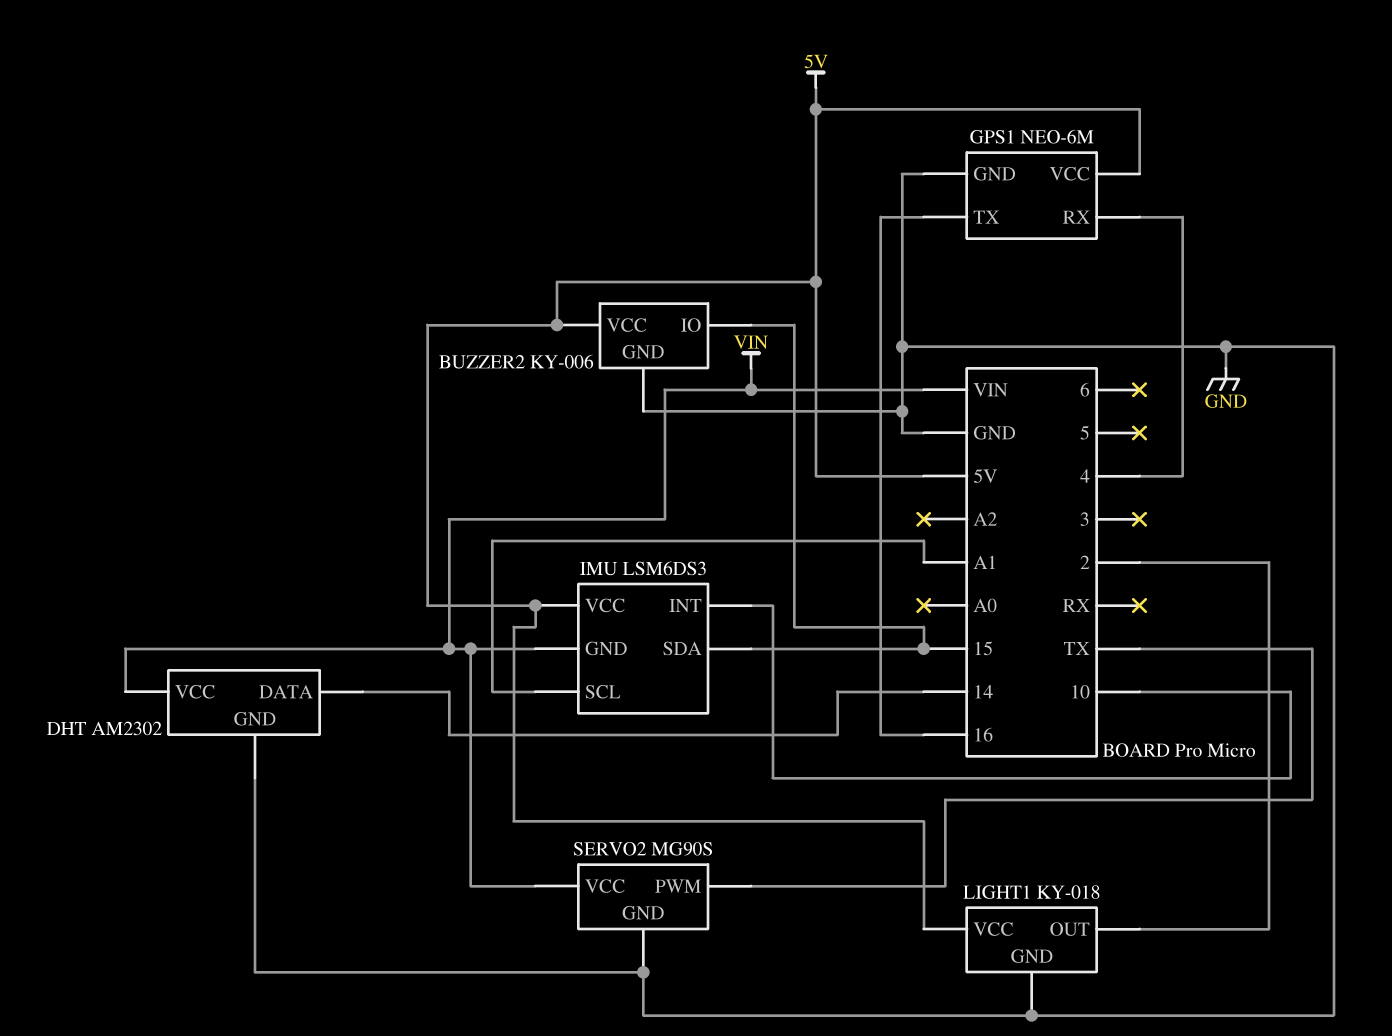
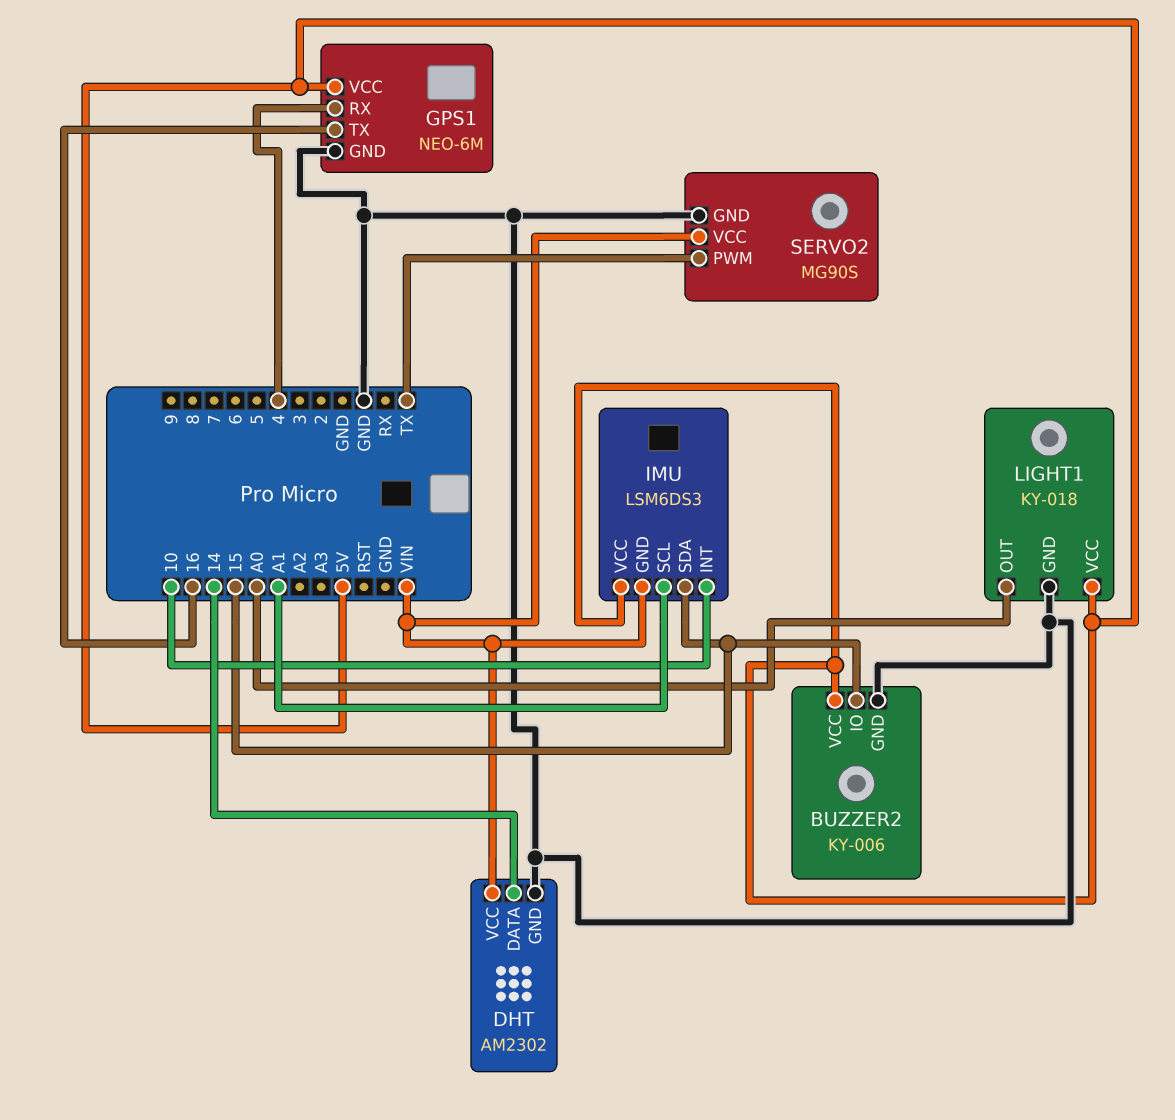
LIGHT1 pin OUT: 2 -> A0

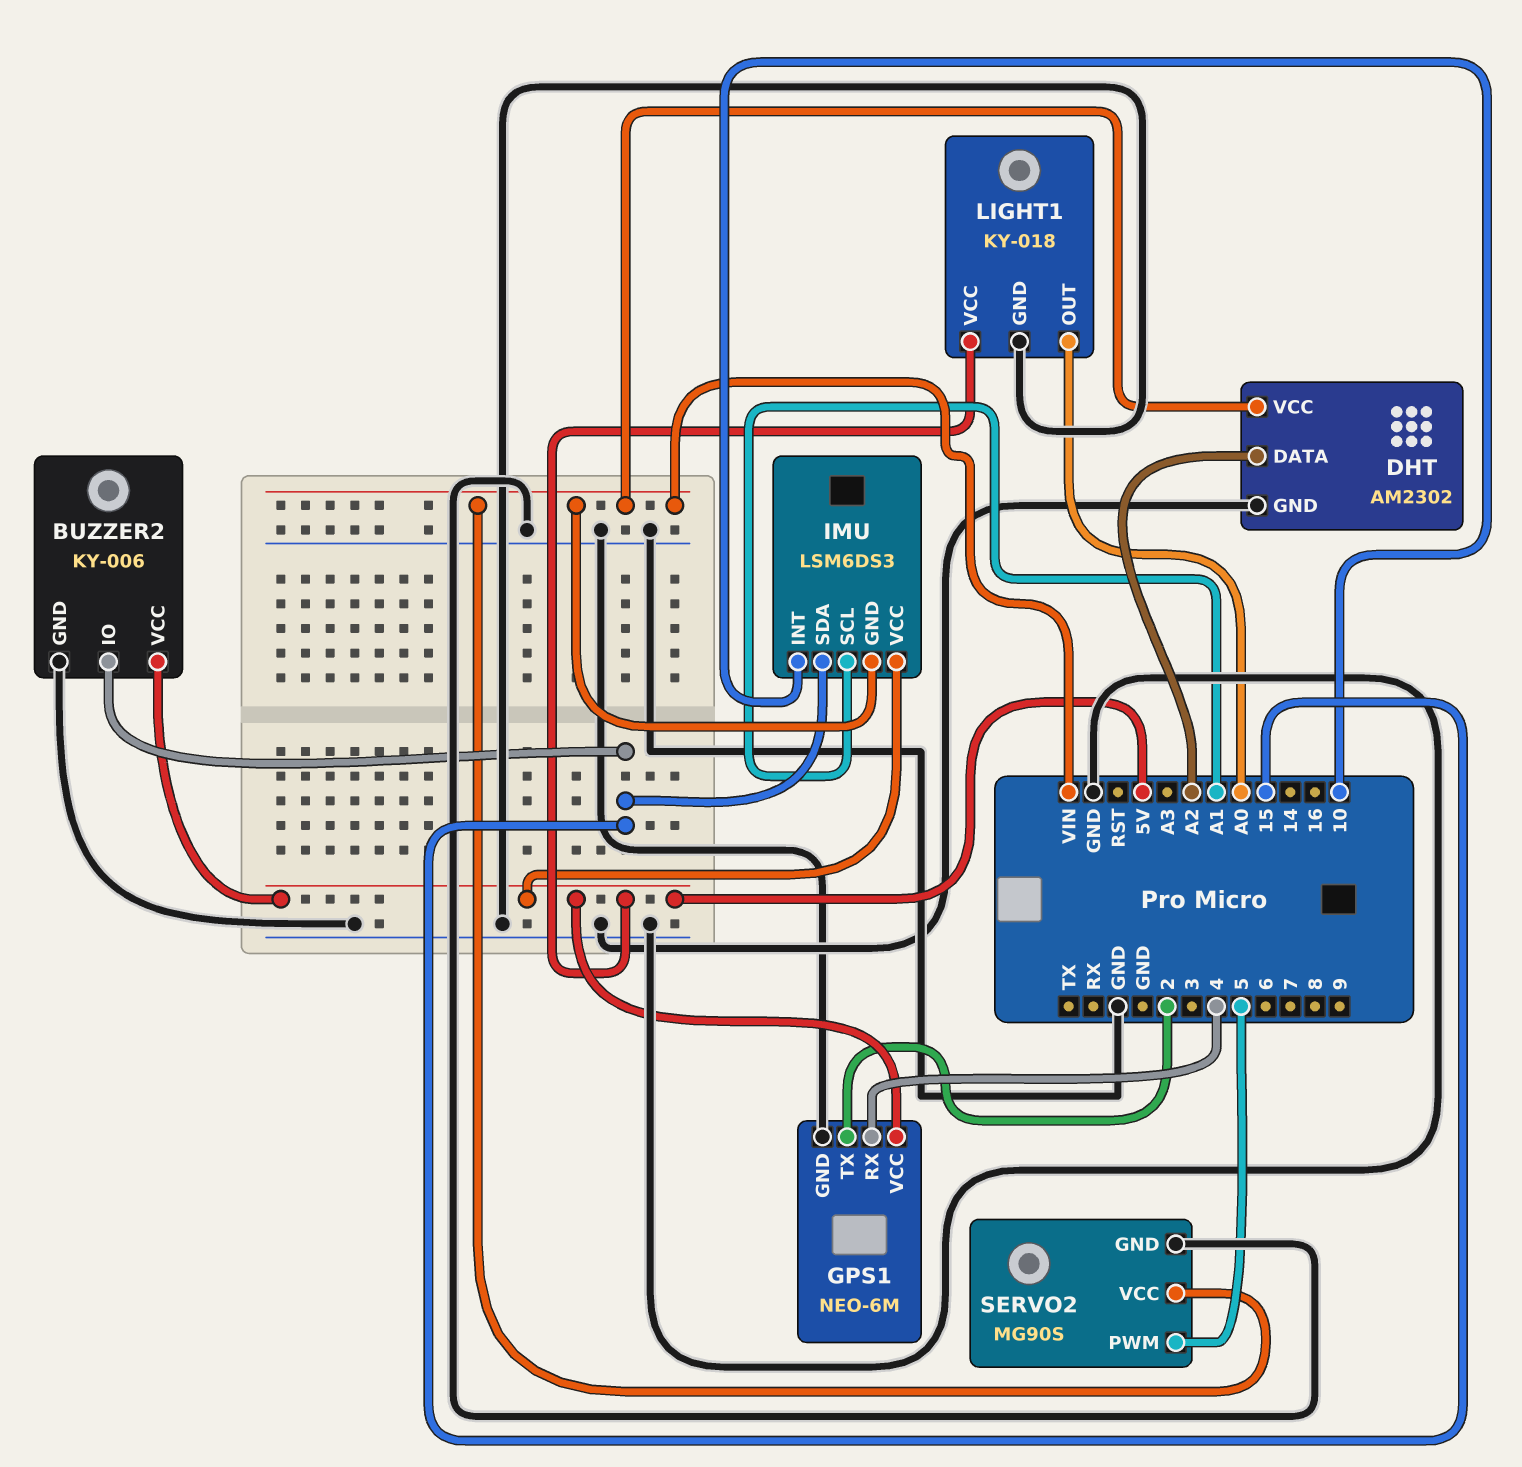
DHT pin DATA: 14 -> A2
GPS1 pin TX: 16 -> 2
SERVO2 pin PWM: TX -> 5

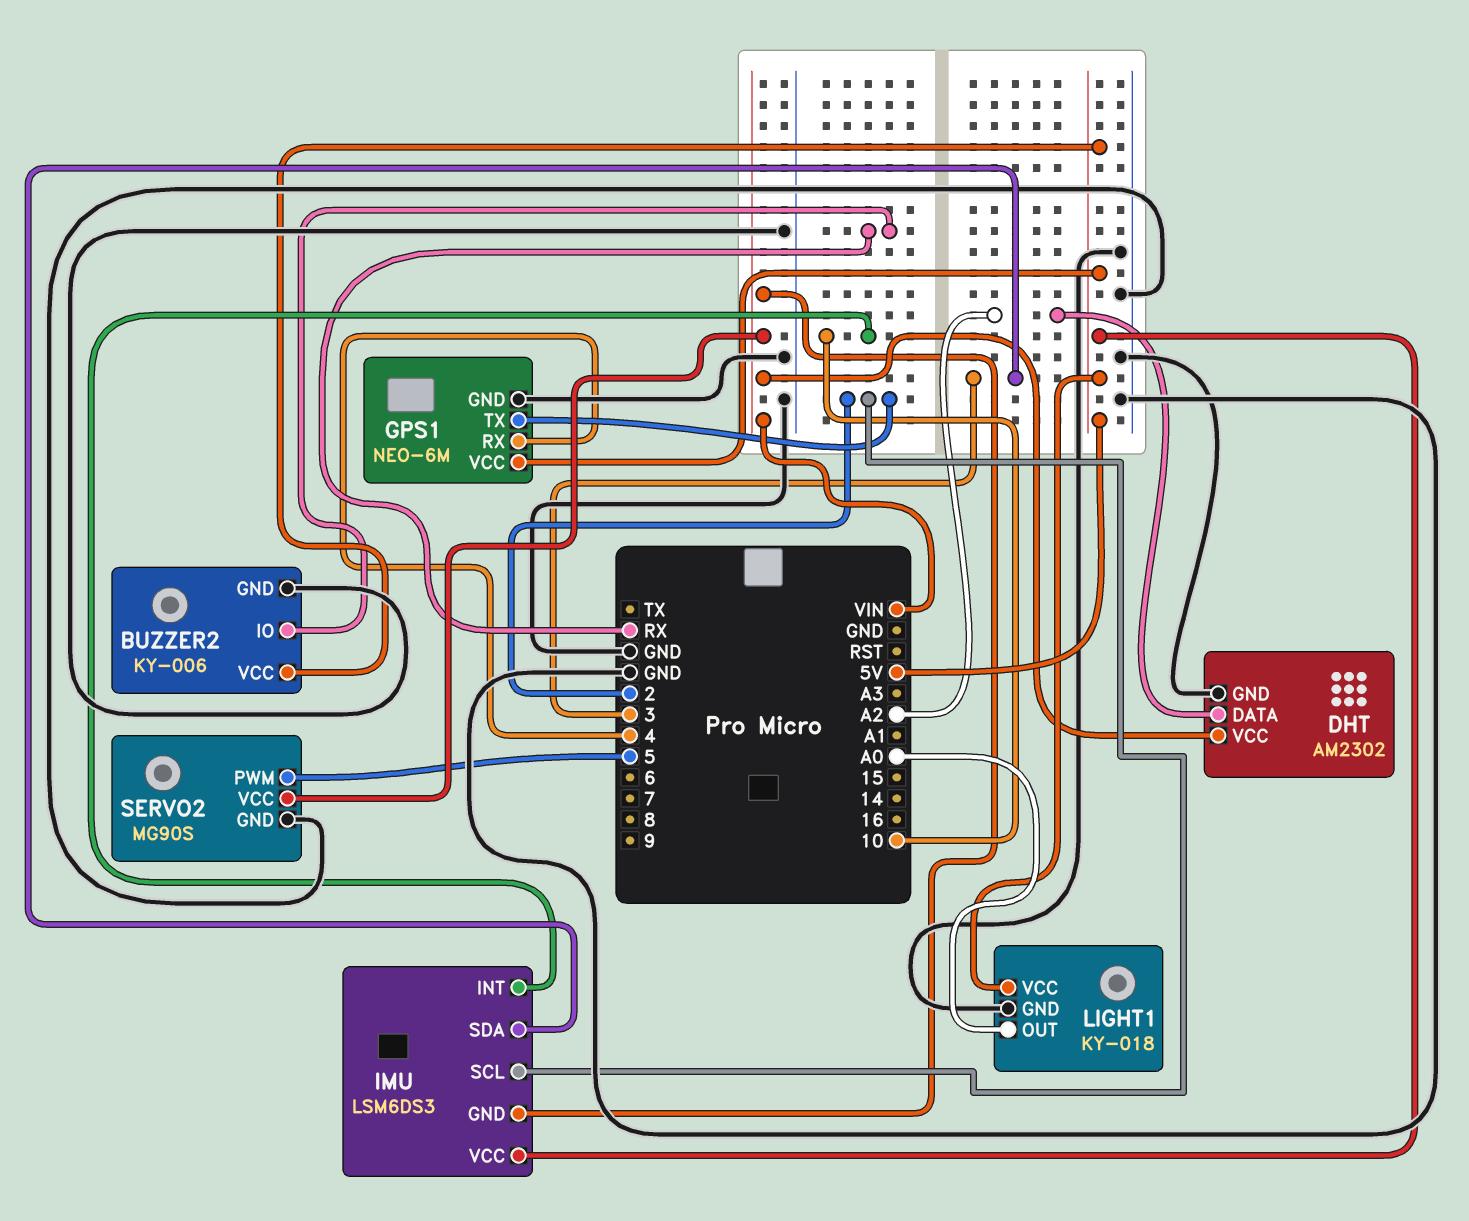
BUZZER2 pin IO: 15 -> RX
IMU pin SCL: A1 -> 2
IMU pin SDA: 15 -> 3

